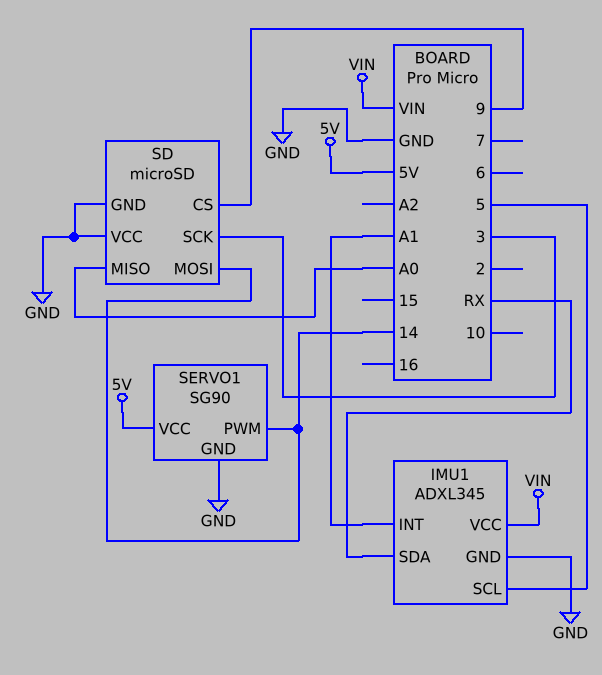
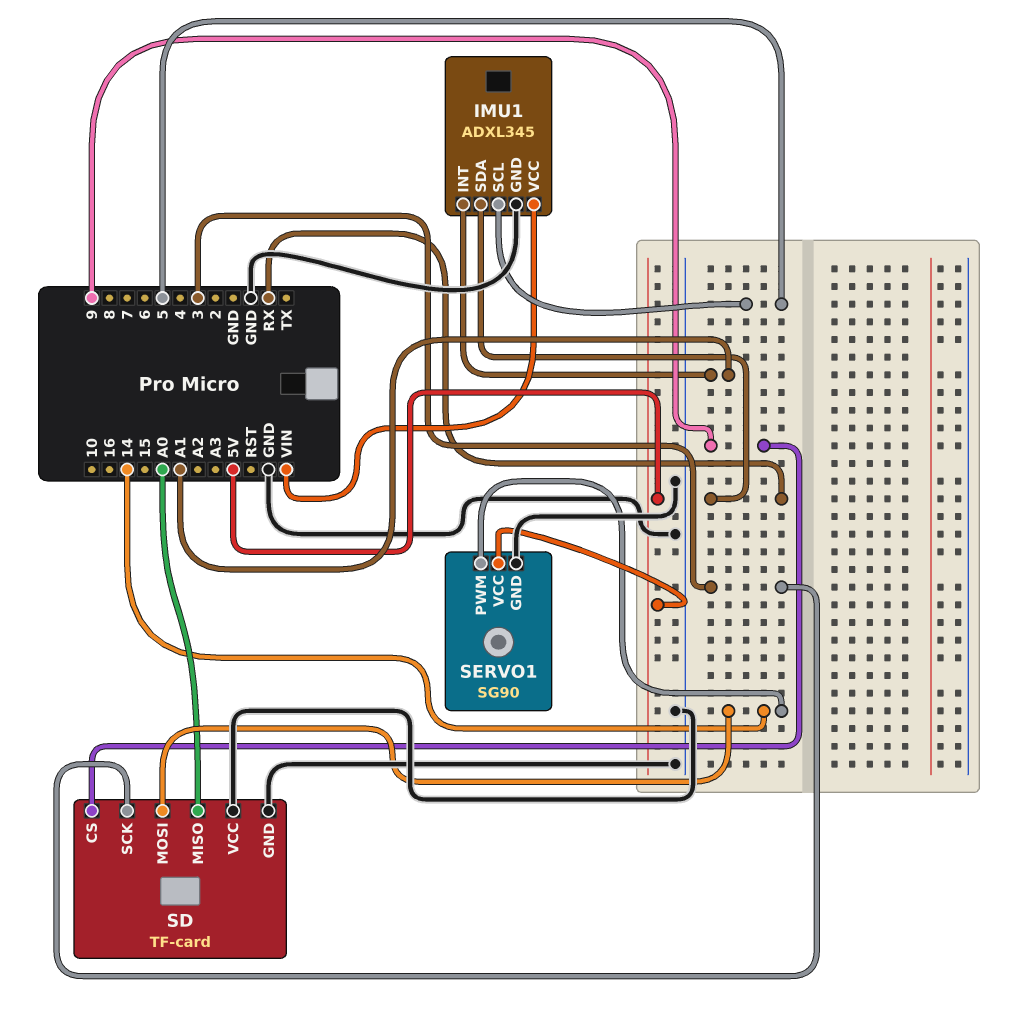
SD: microSD -> TF-card

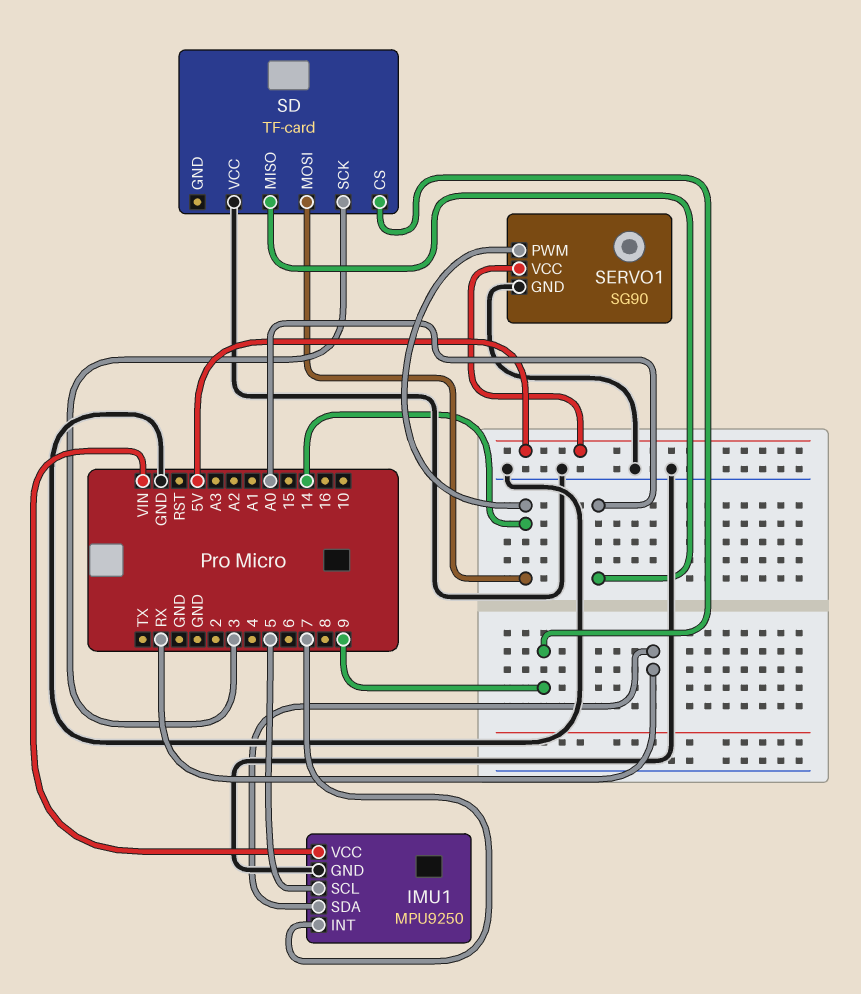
IMU1: ADXL345 -> MPU9250
IMU1 pin INT: A1 -> 7
SD pin GND: GND -> none

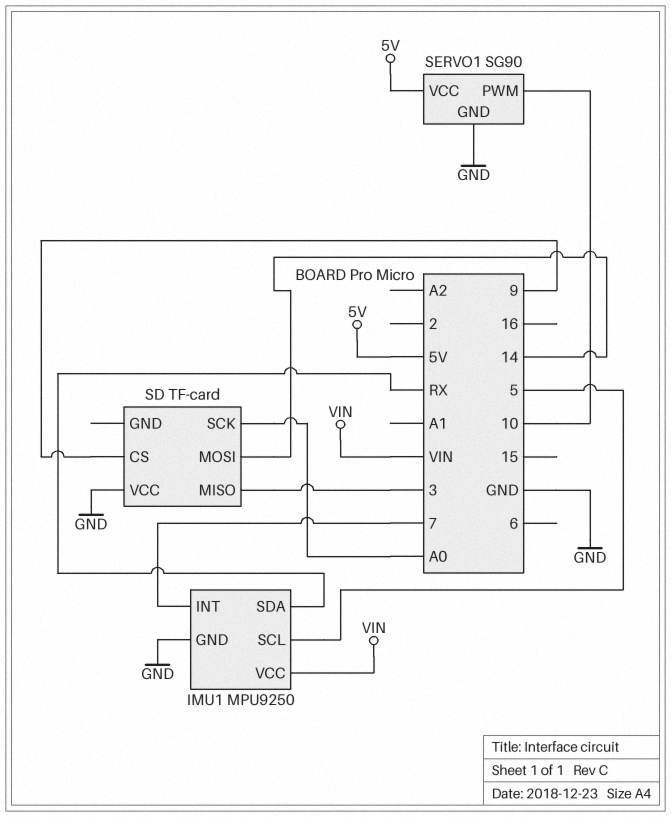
SD pin MISO: A0 -> 3
SD pin SCK: 3 -> A0
SERVO1 pin PWM: 14 -> 10

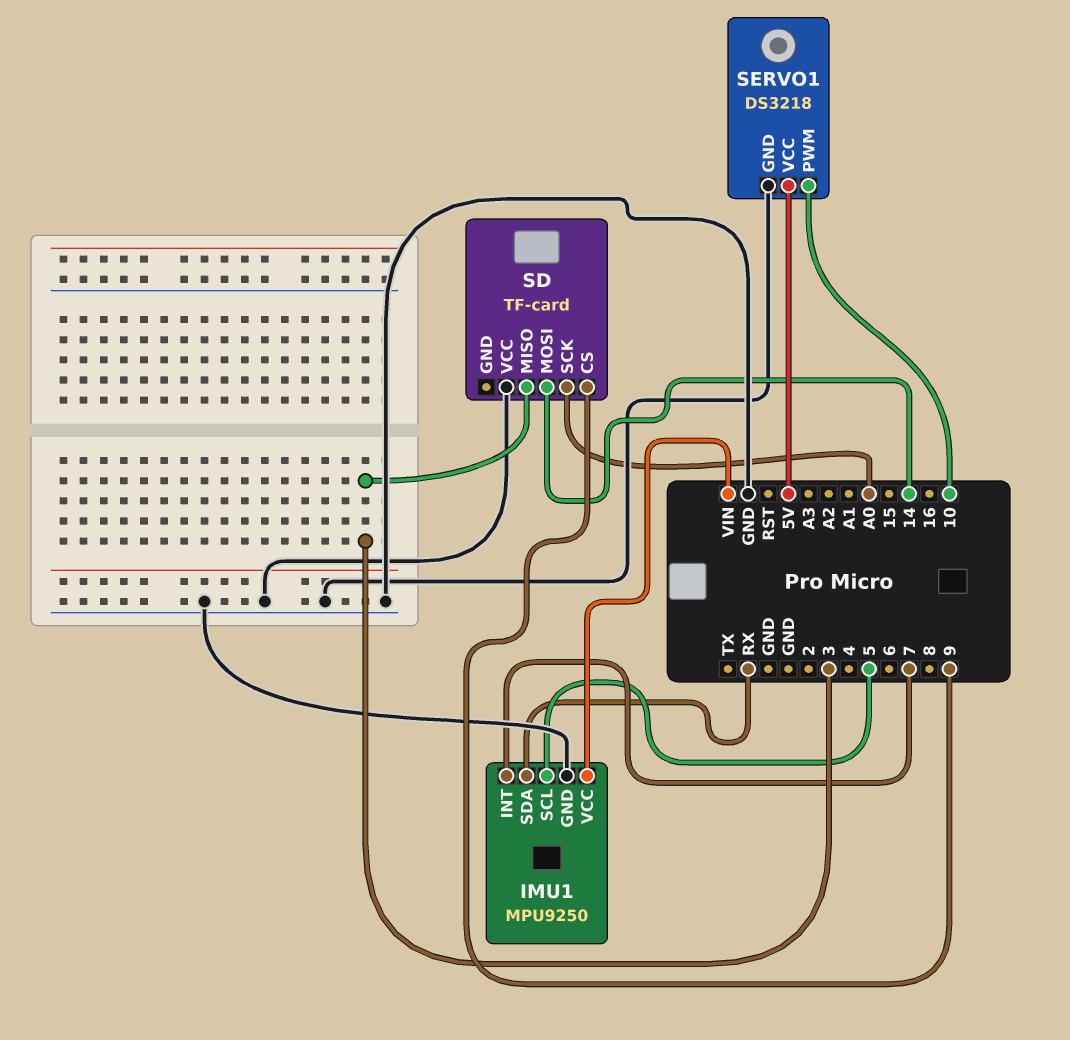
SERVO1: SG90 -> DS3218

